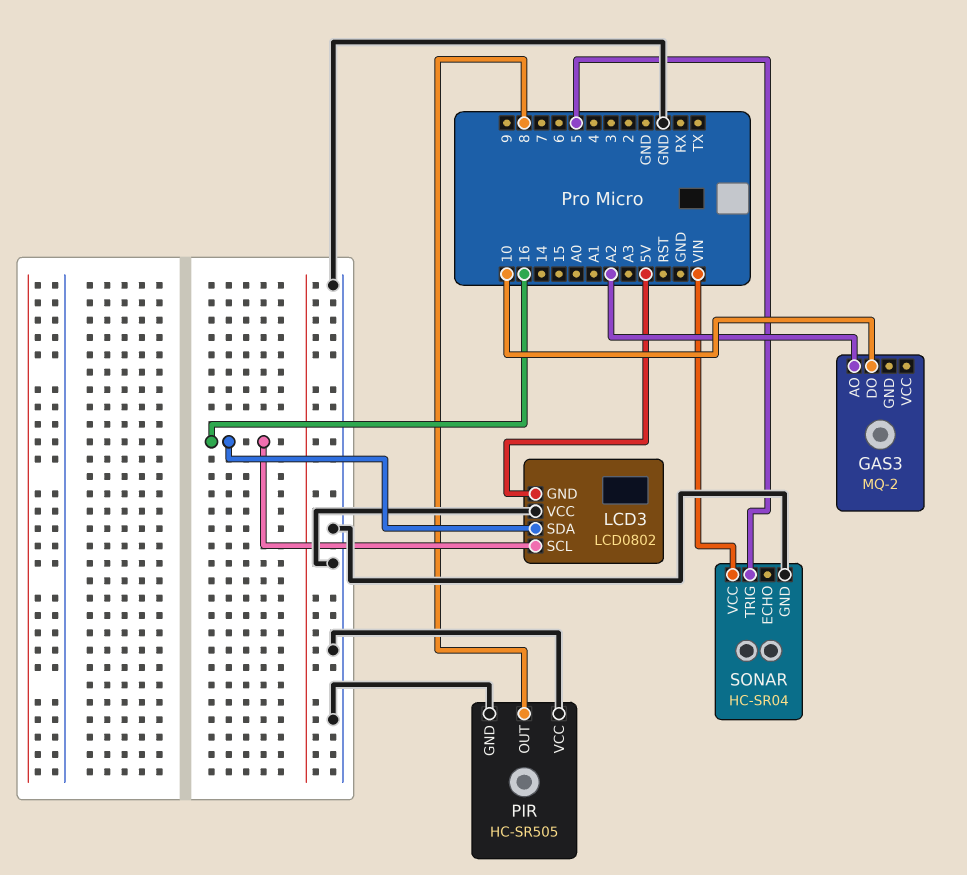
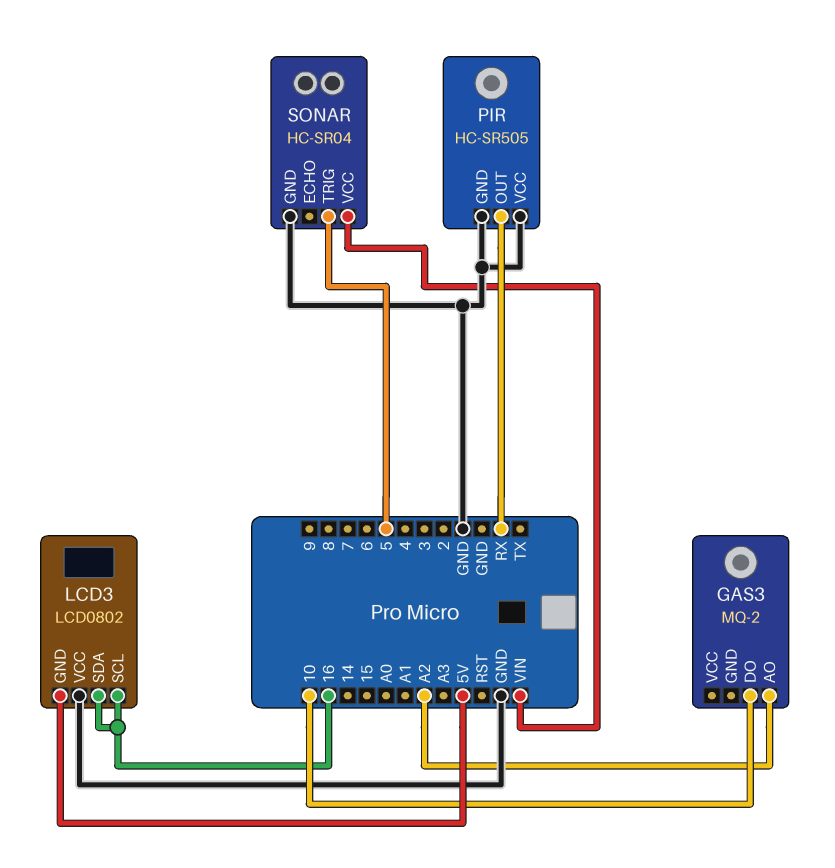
PIR pin OUT: 8 -> RX

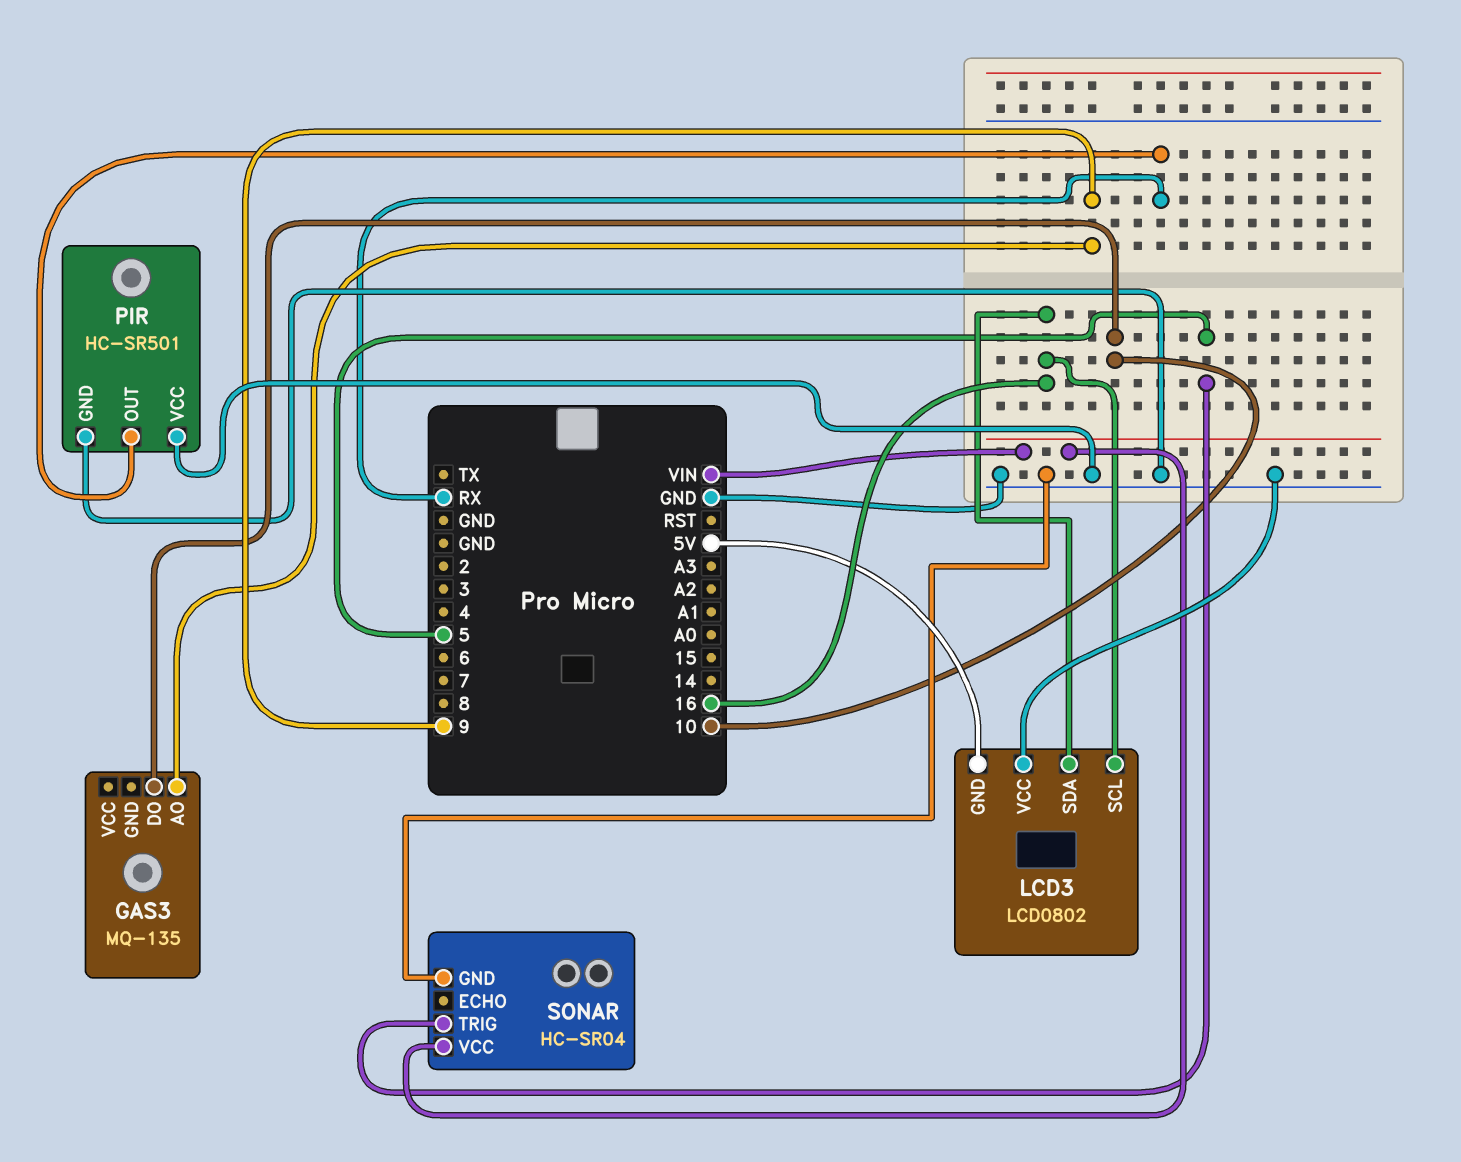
GAS3: MQ-2 -> MQ-135
GAS3 pin AO: A2 -> 9
PIR: HC-SR505 -> HC-SR501

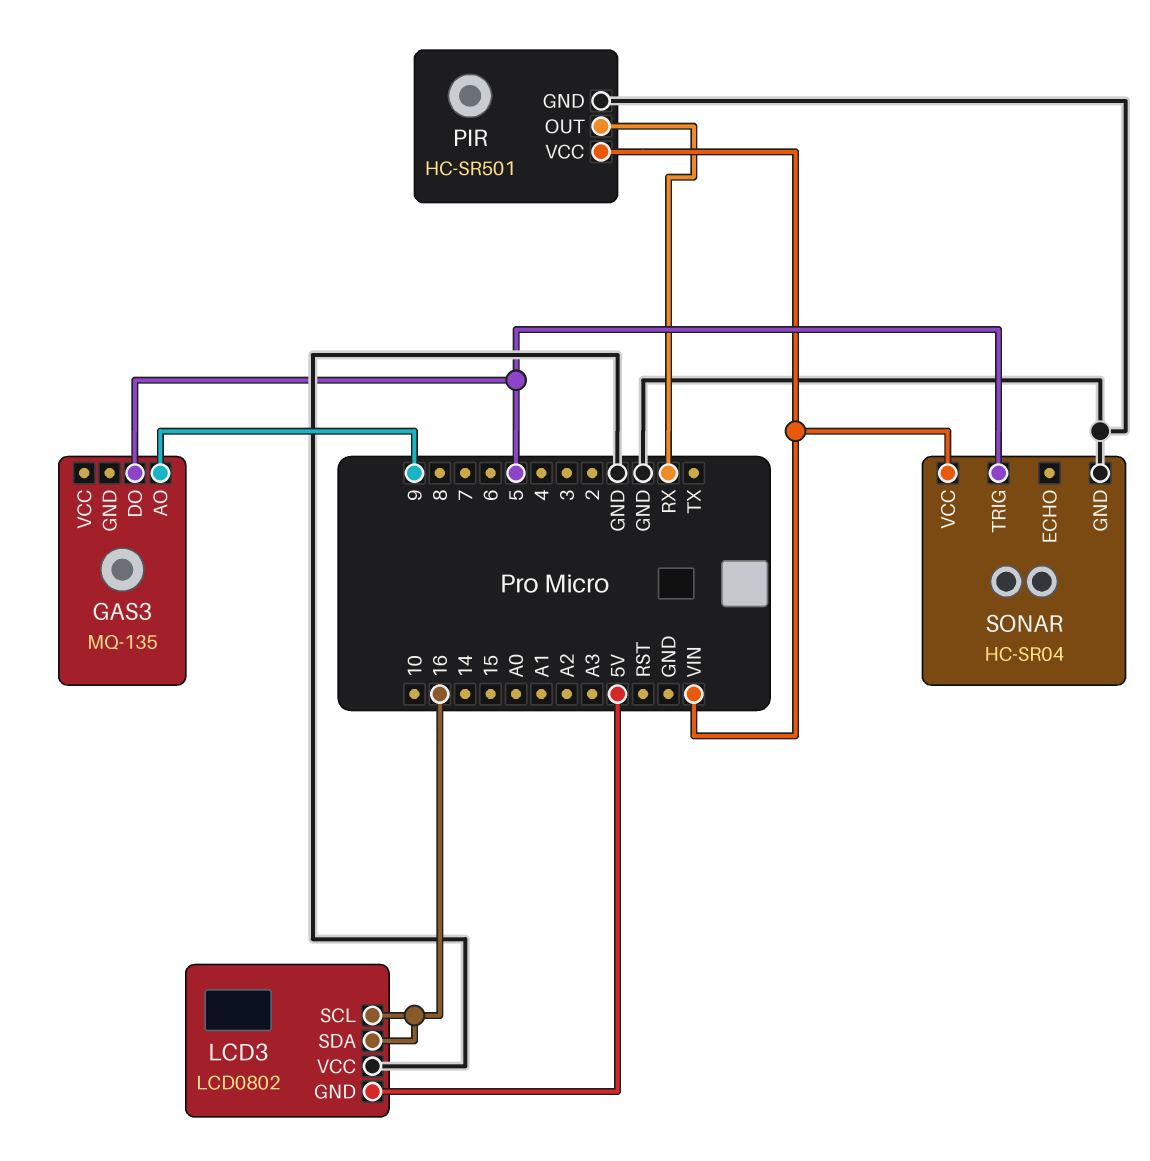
GAS3 pin DO: 10 -> 5
PIR pin VCC: GND -> VIN

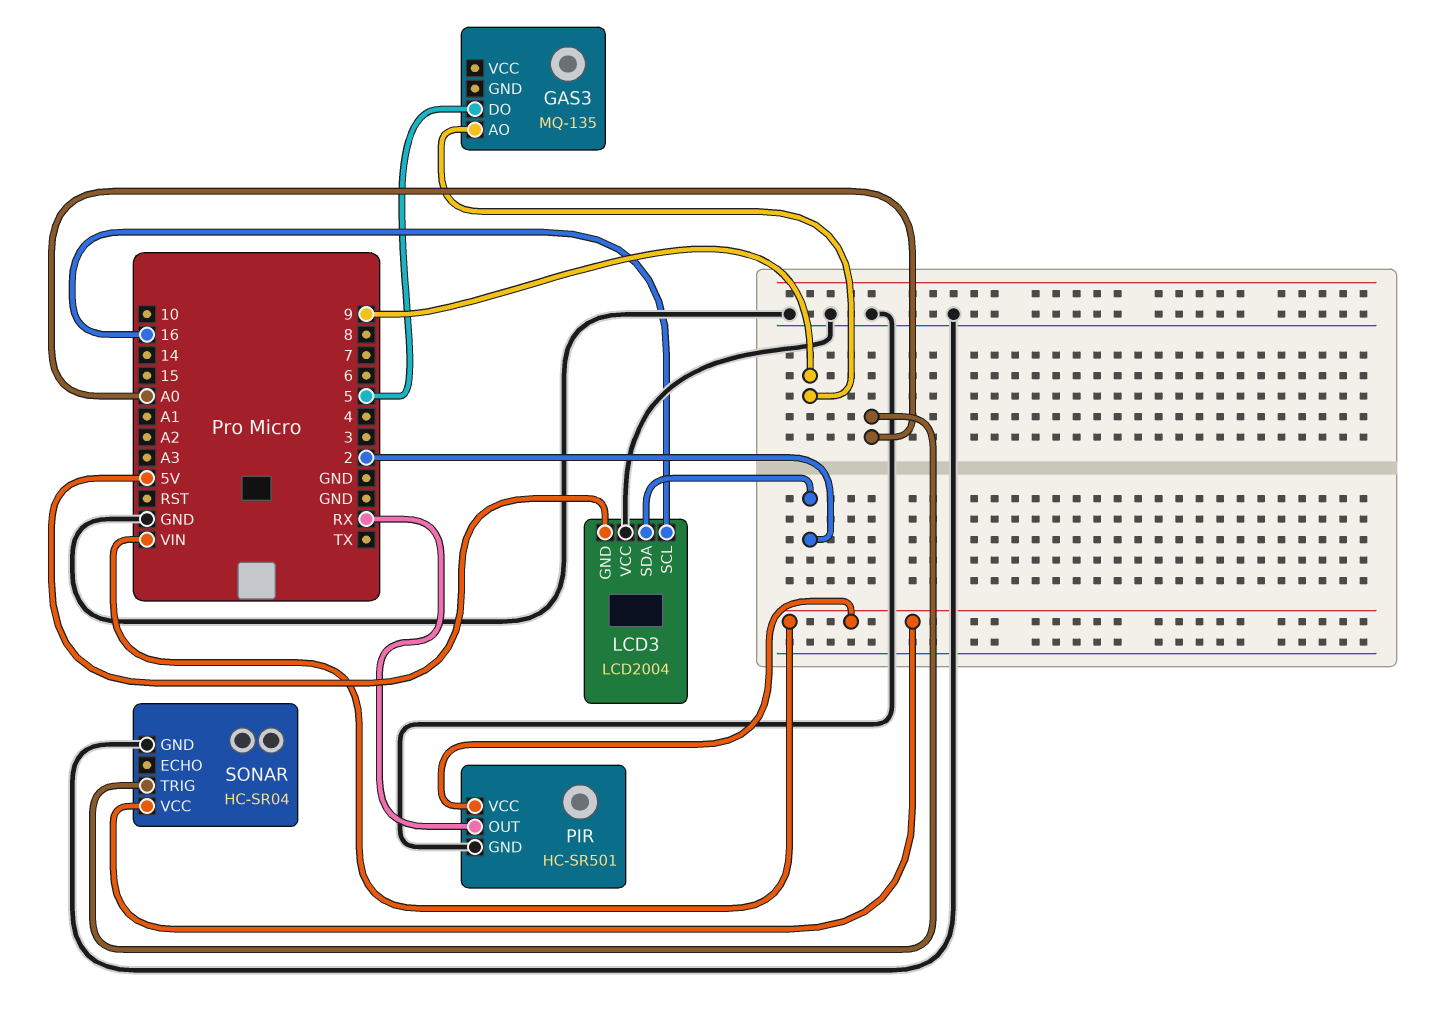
LCD3: LCD0802 -> LCD2004
LCD3 pin SDA: 16 -> 2
SONAR pin TRIG: 5 -> A0

